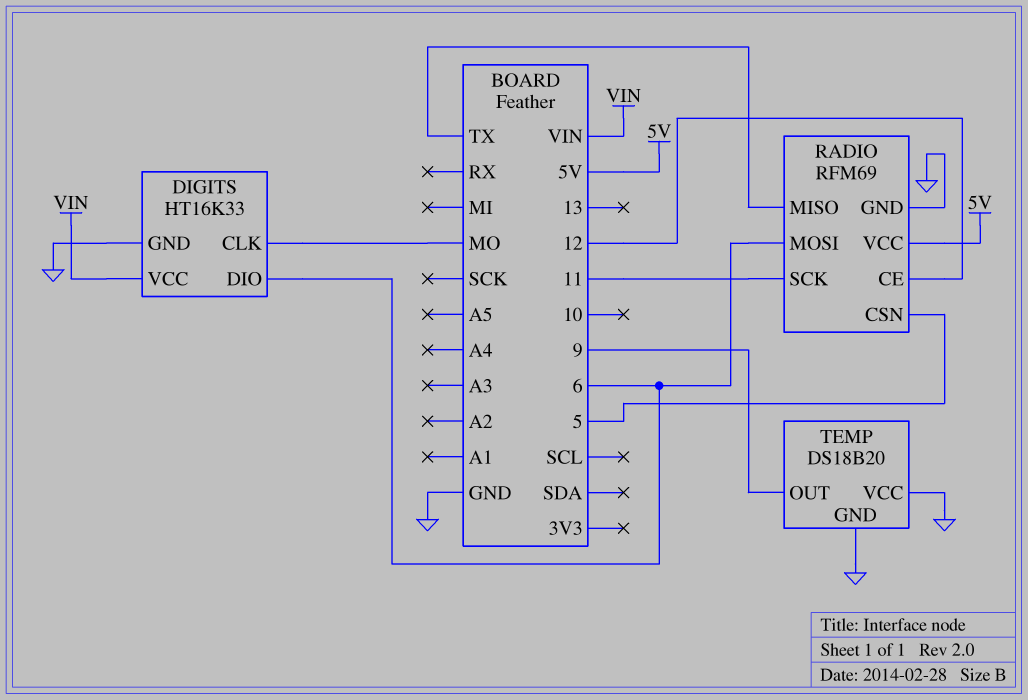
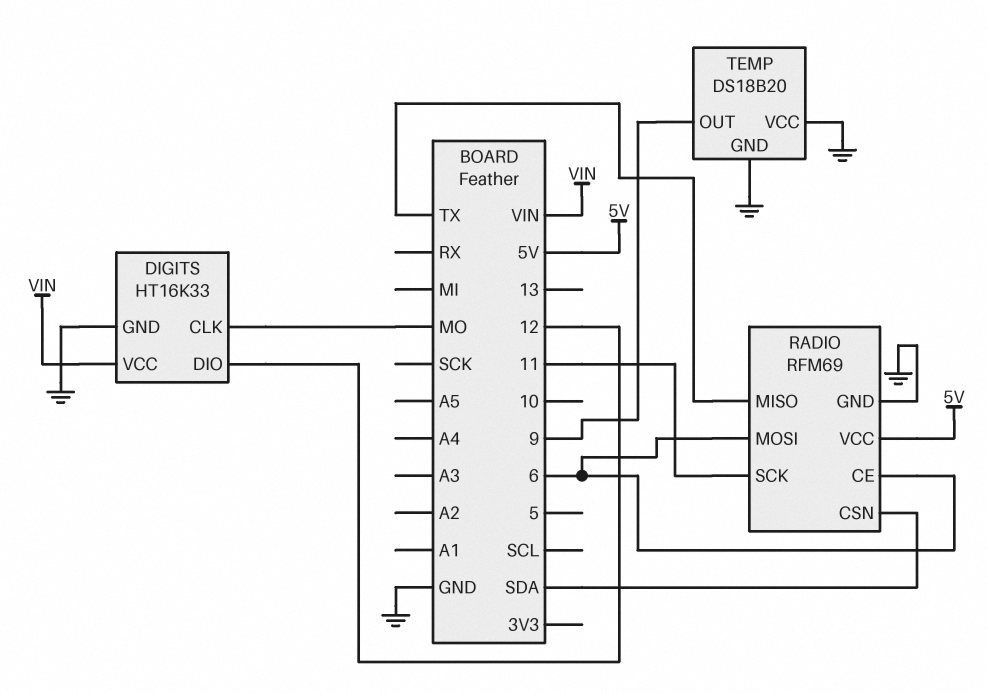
DIGITS pin DIO: 6 -> 12
RADIO pin CE: 12 -> 6
RADIO pin CSN: 5 -> SDA

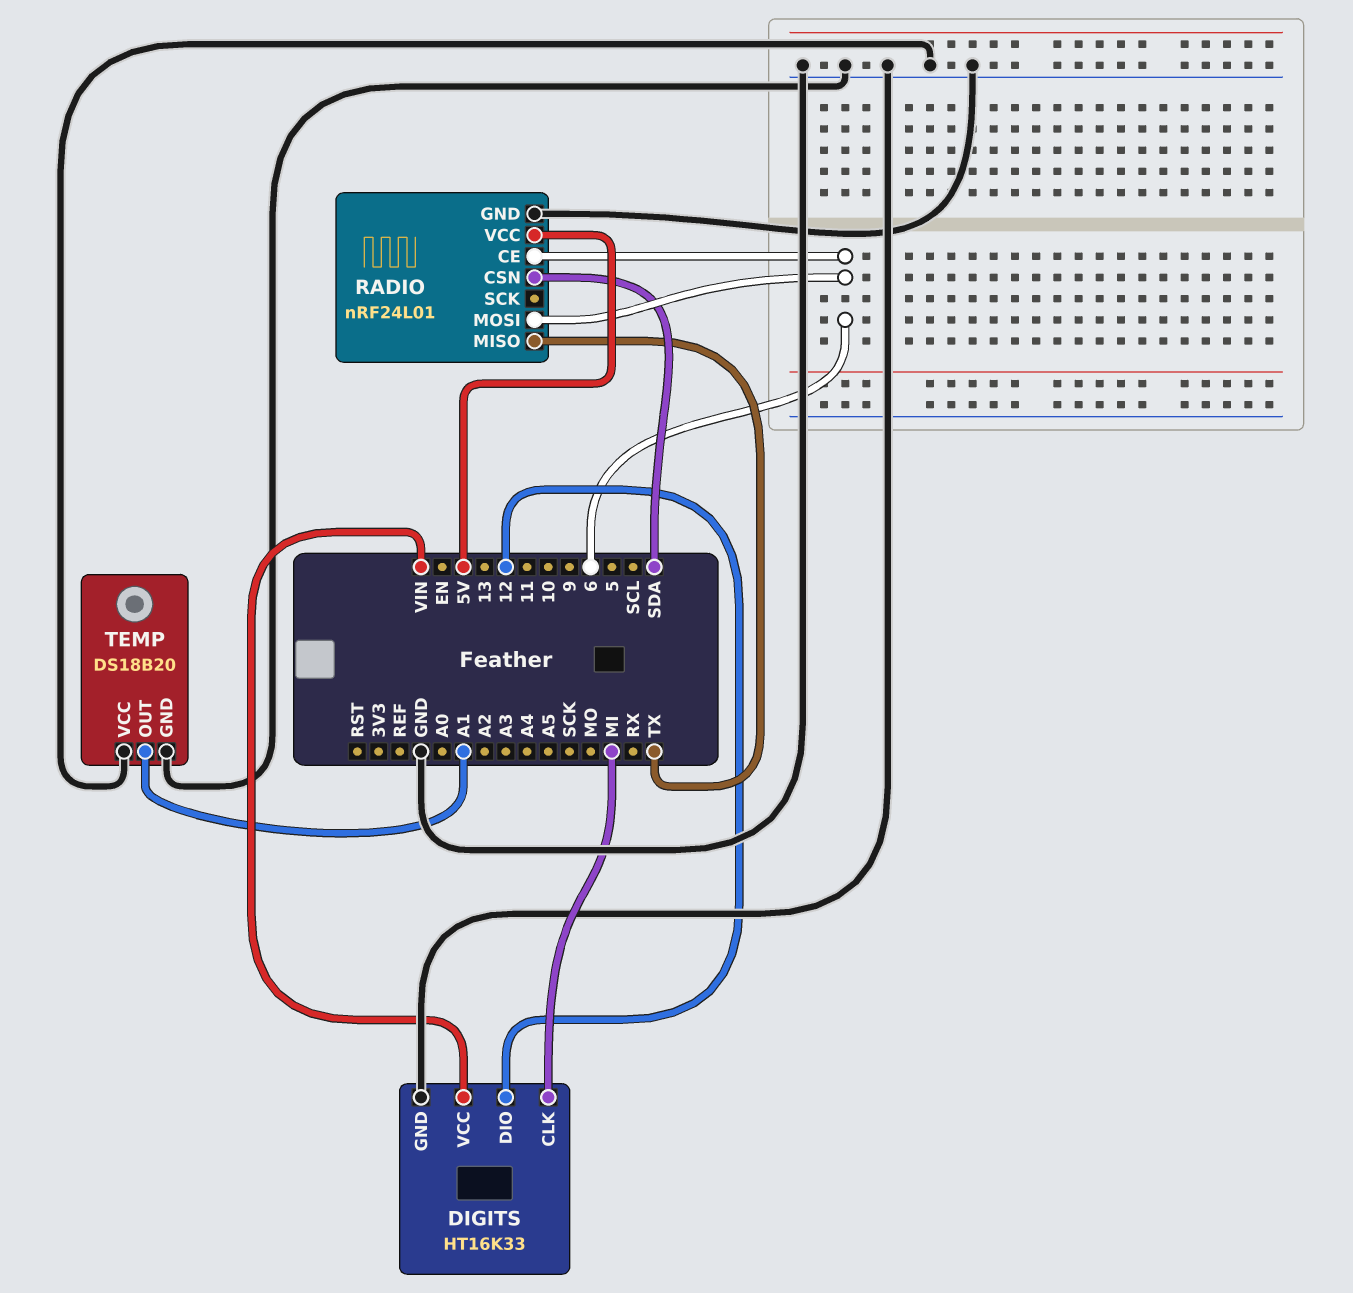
DIGITS pin CLK: MO -> MI
RADIO: RFM69 -> nRF24L01
RADIO pin SCK: 11 -> none
TEMP pin OUT: 9 -> A1

